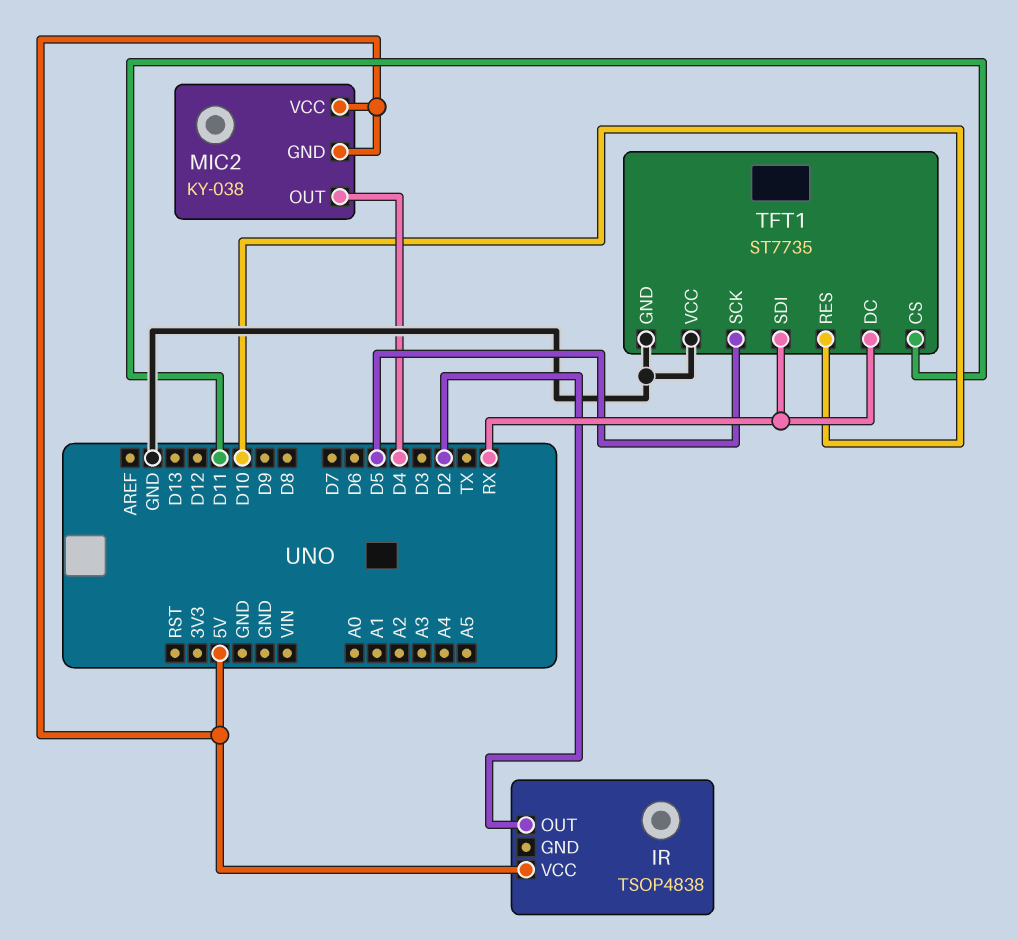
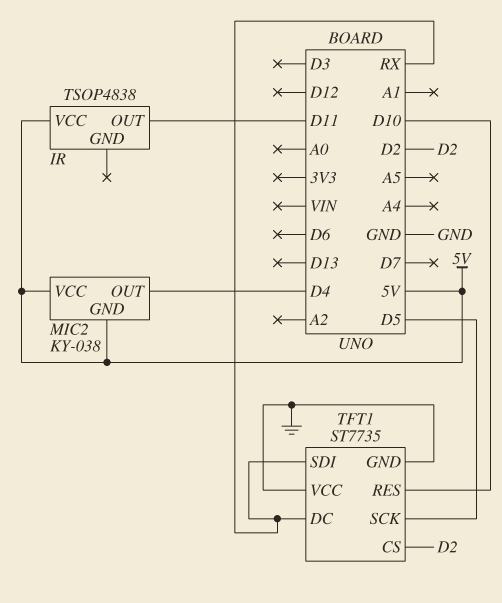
IR pin OUT: D2 -> D11
TFT1 pin CS: D11 -> D2

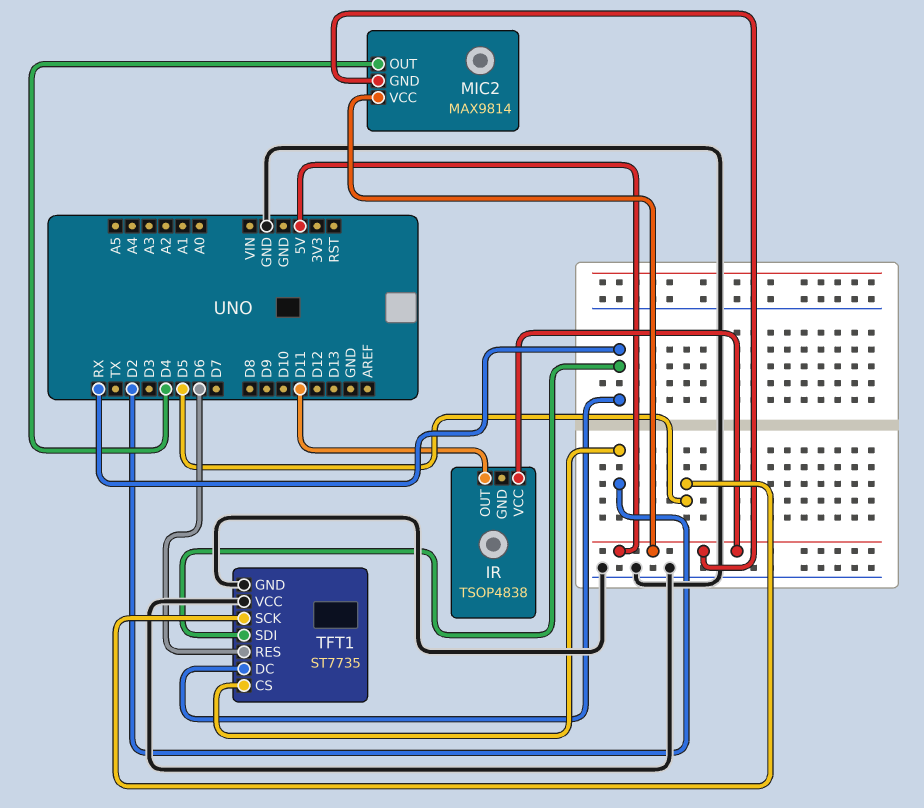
MIC2: KY-038 -> MAX9814
TFT1 pin RES: D10 -> D6

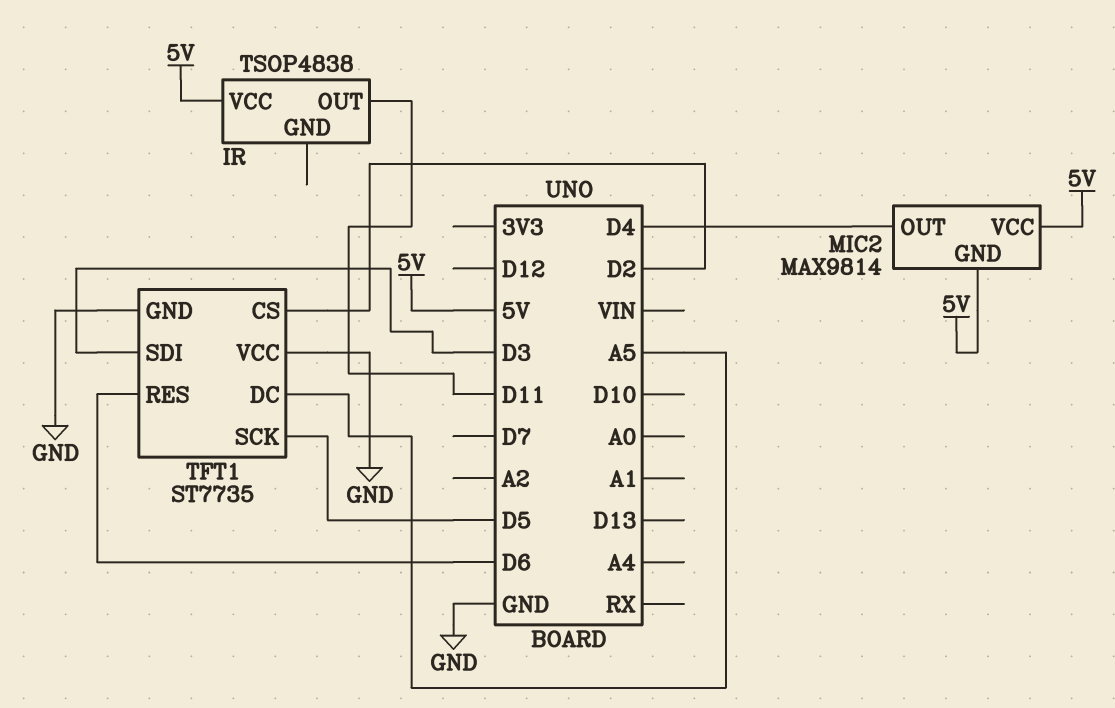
TFT1 pin DC: RX -> A5
TFT1 pin SDI: RX -> D3

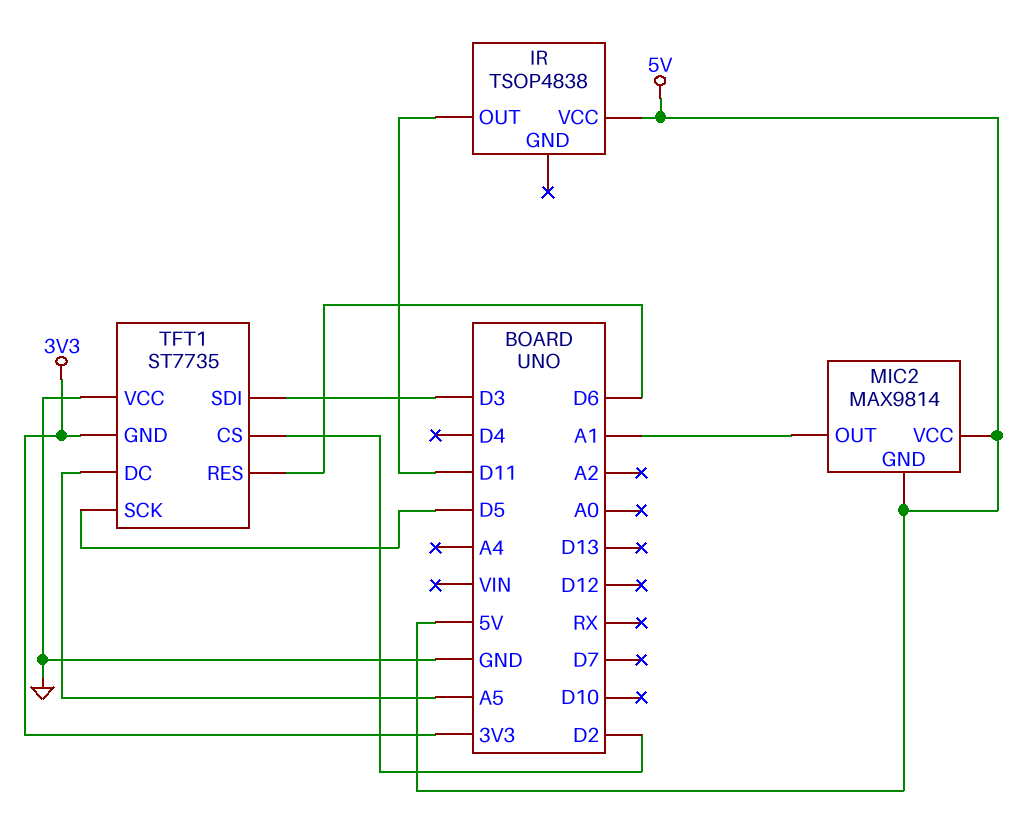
MIC2 pin OUT: D4 -> A1
TFT1 pin GND: GND -> 3V3

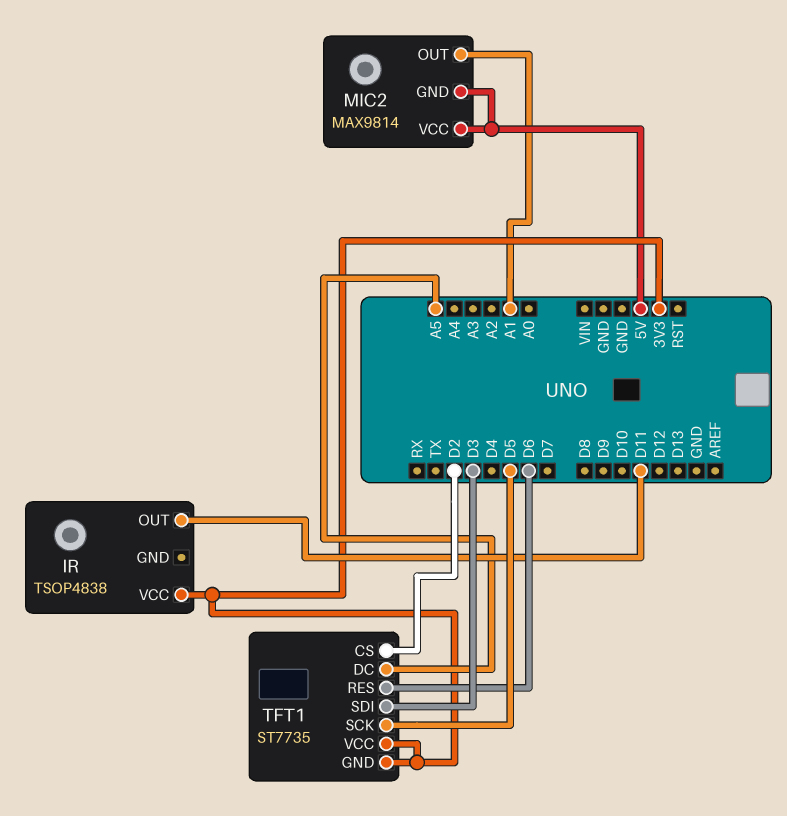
IR pin VCC: 5V -> 3V3
TFT1 pin VCC: GND -> 3V3

